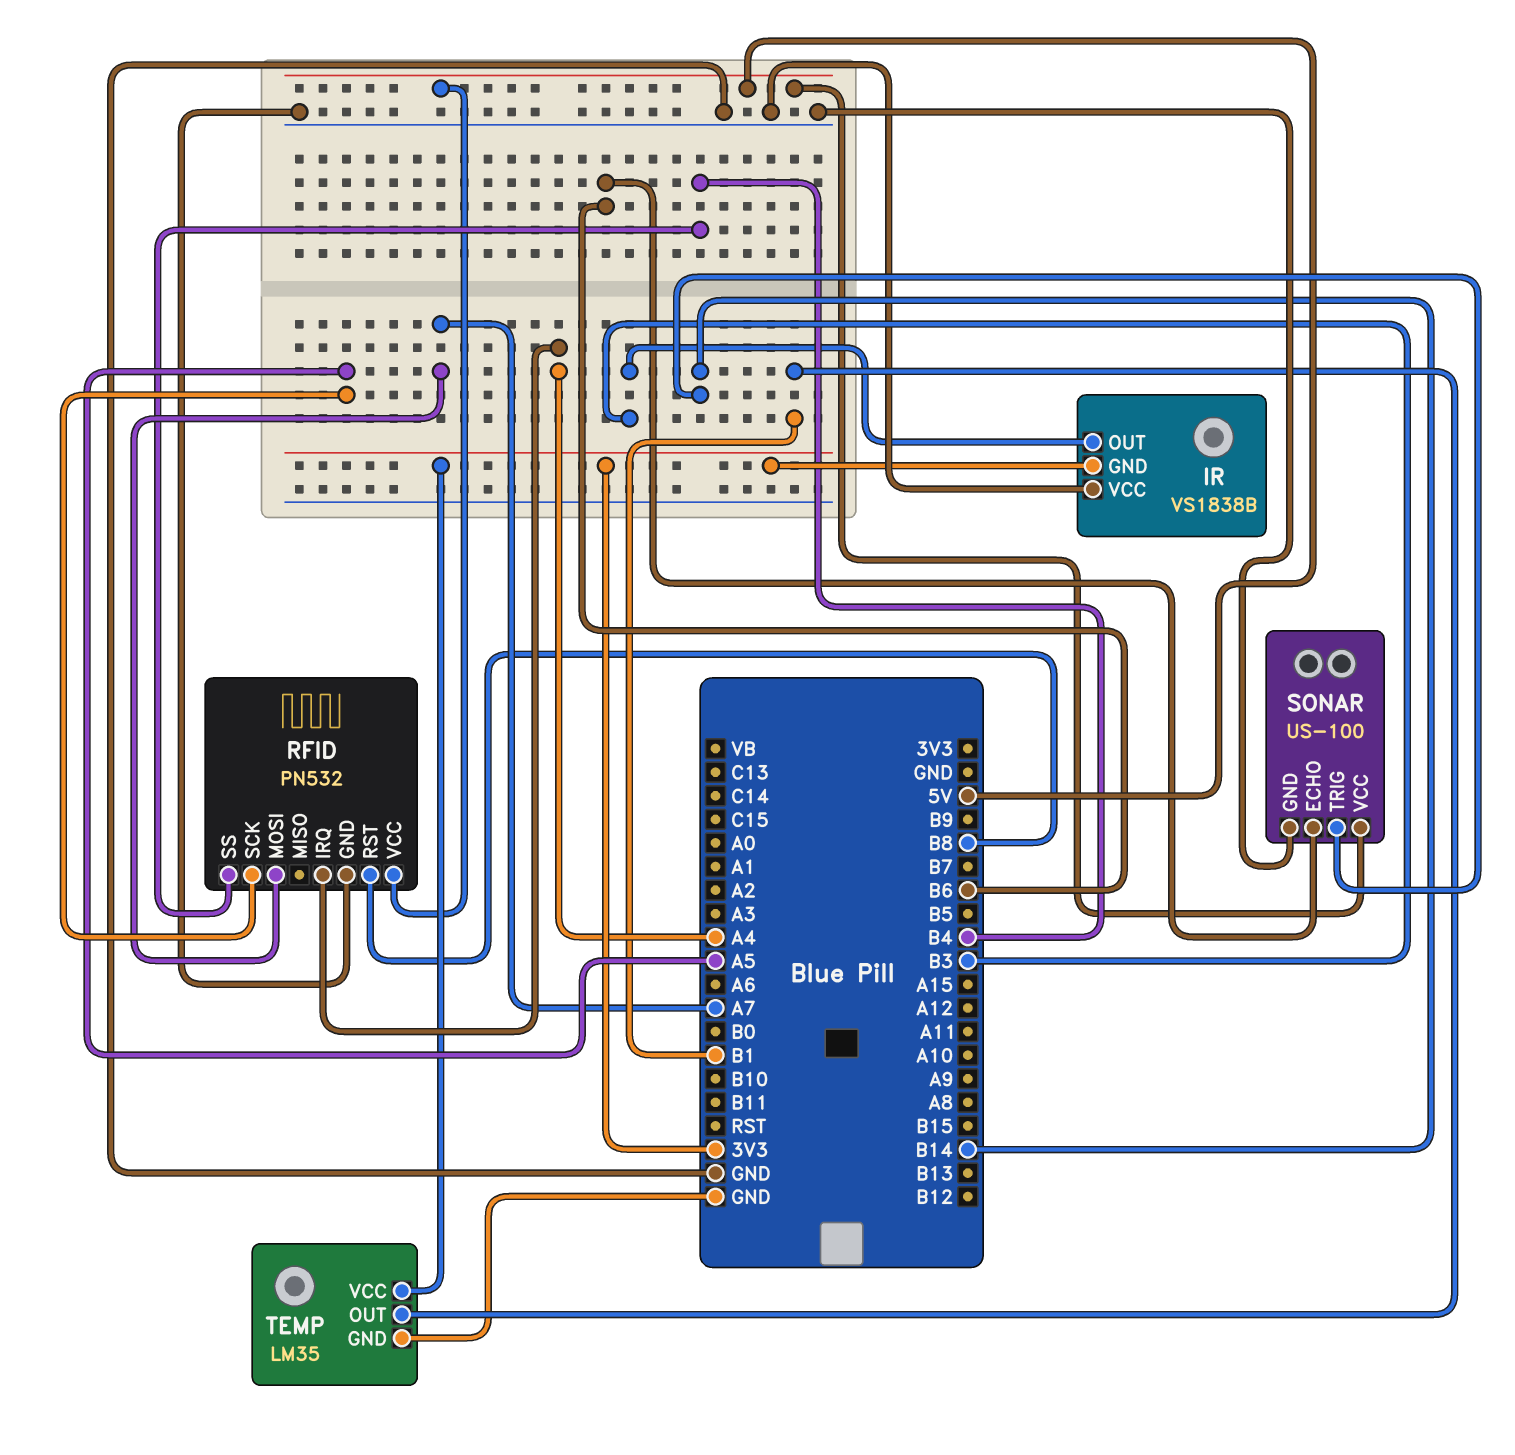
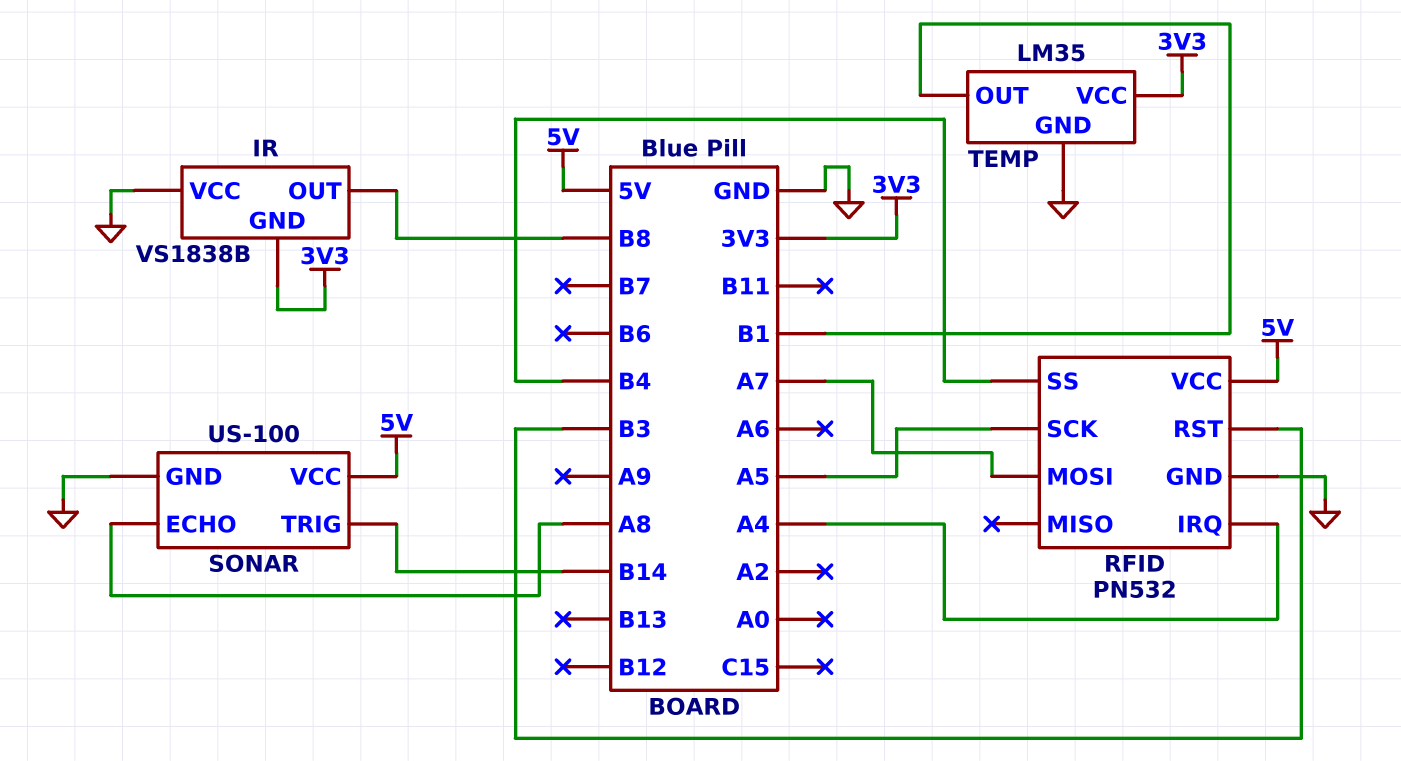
IR pin OUT: B3 -> B8
RFID pin RST: B8 -> B3
SONAR pin ECHO: B6 -> A8

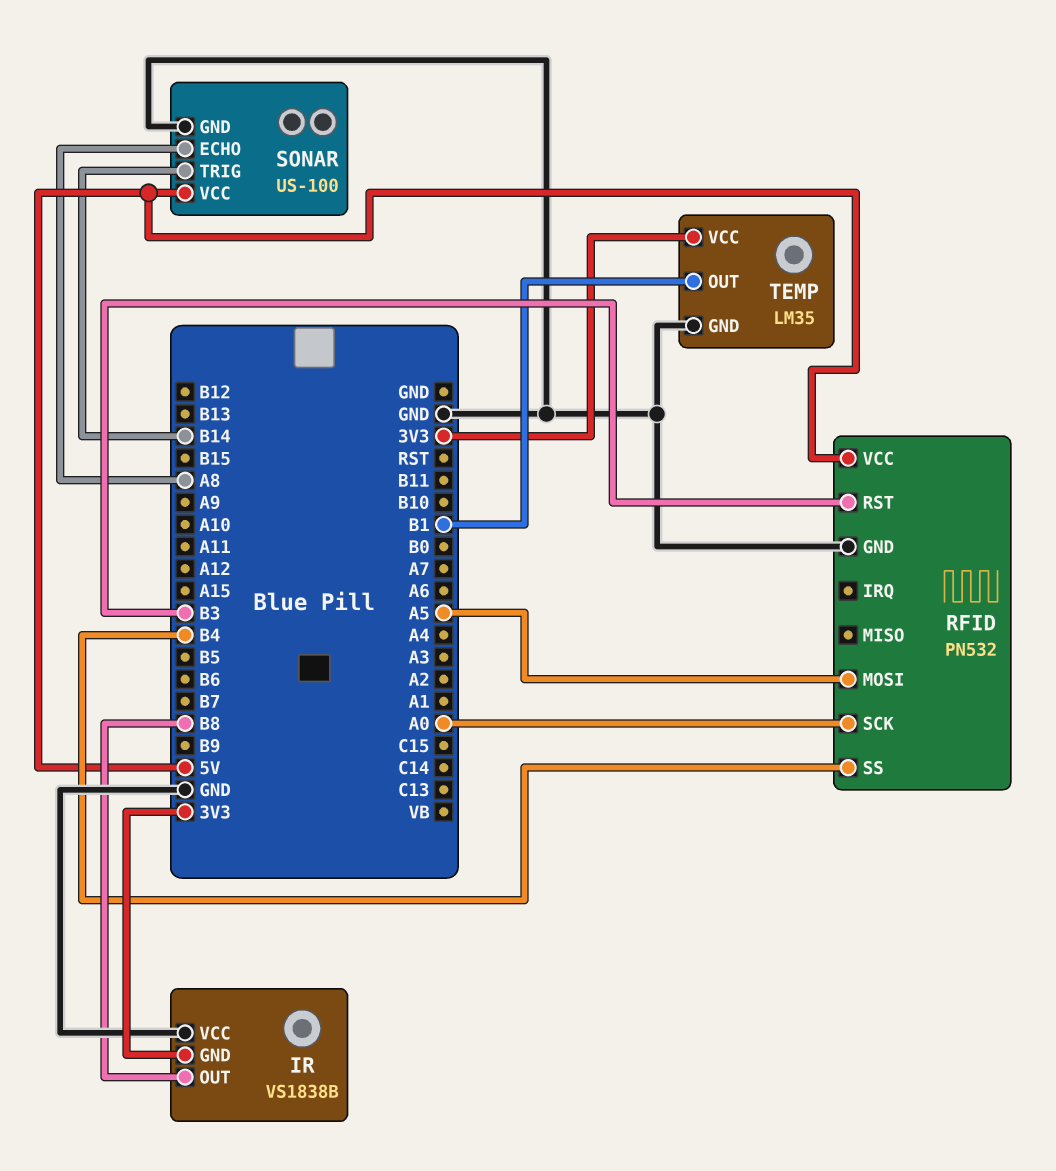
RFID pin IRQ: A4 -> none
RFID pin MOSI: A7 -> A5
RFID pin SCK: A5 -> A0

